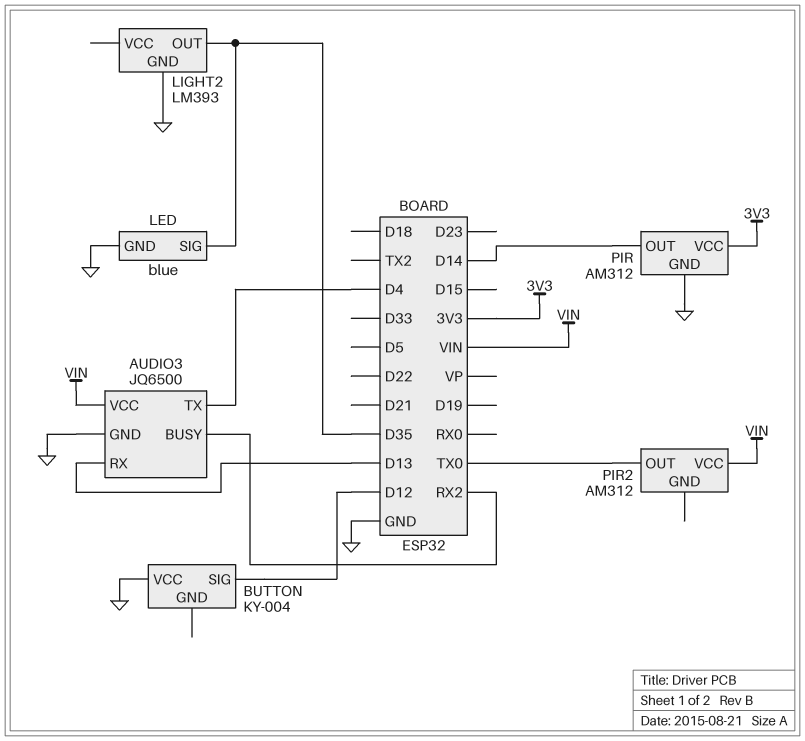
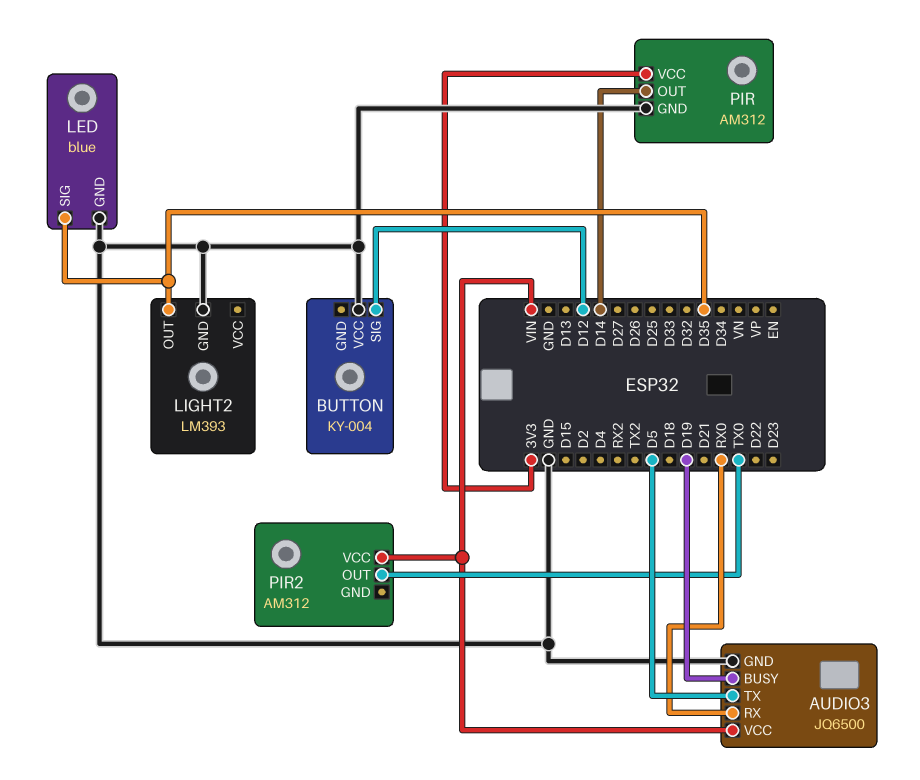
AUDIO3 pin BUSY: RX2 -> D19
AUDIO3 pin RX: D13 -> RX0
AUDIO3 pin TX: D4 -> D5

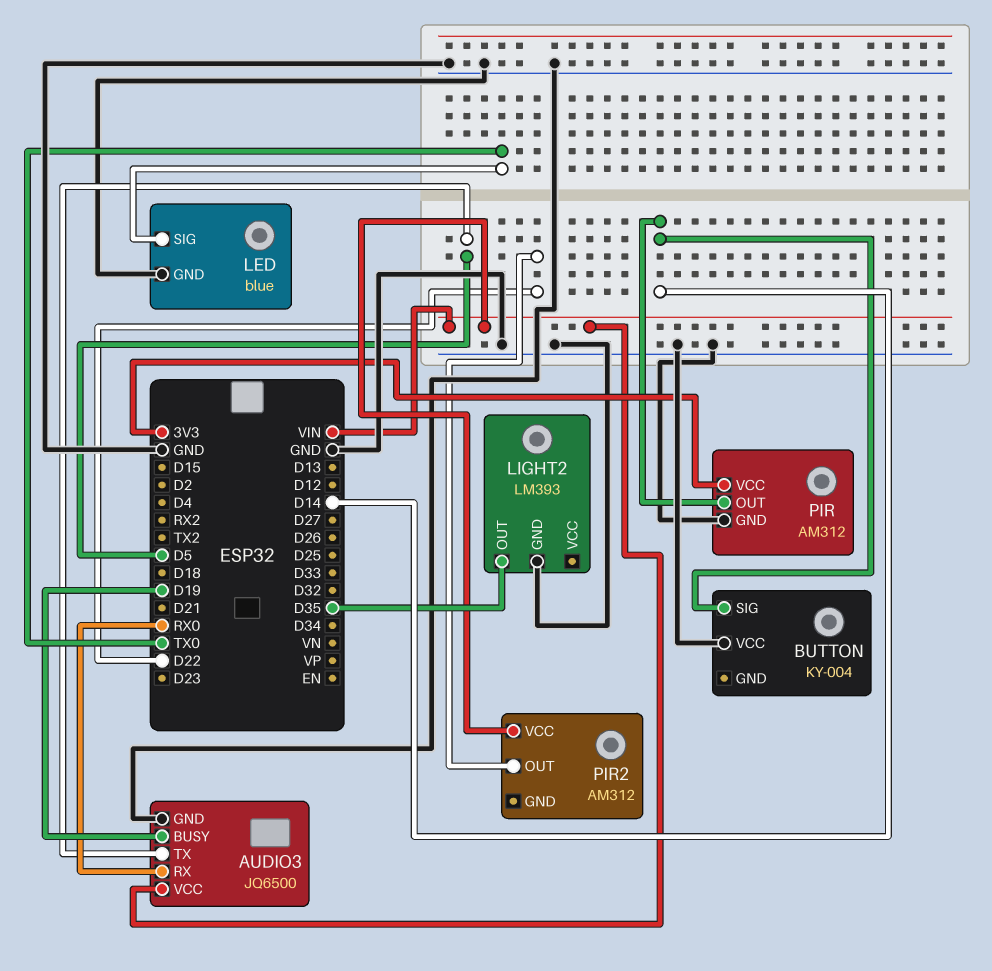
BUTTON pin SIG: D12 -> D14
LED pin SIG: D35 -> TX0
PIR2 pin OUT: TX0 -> D22

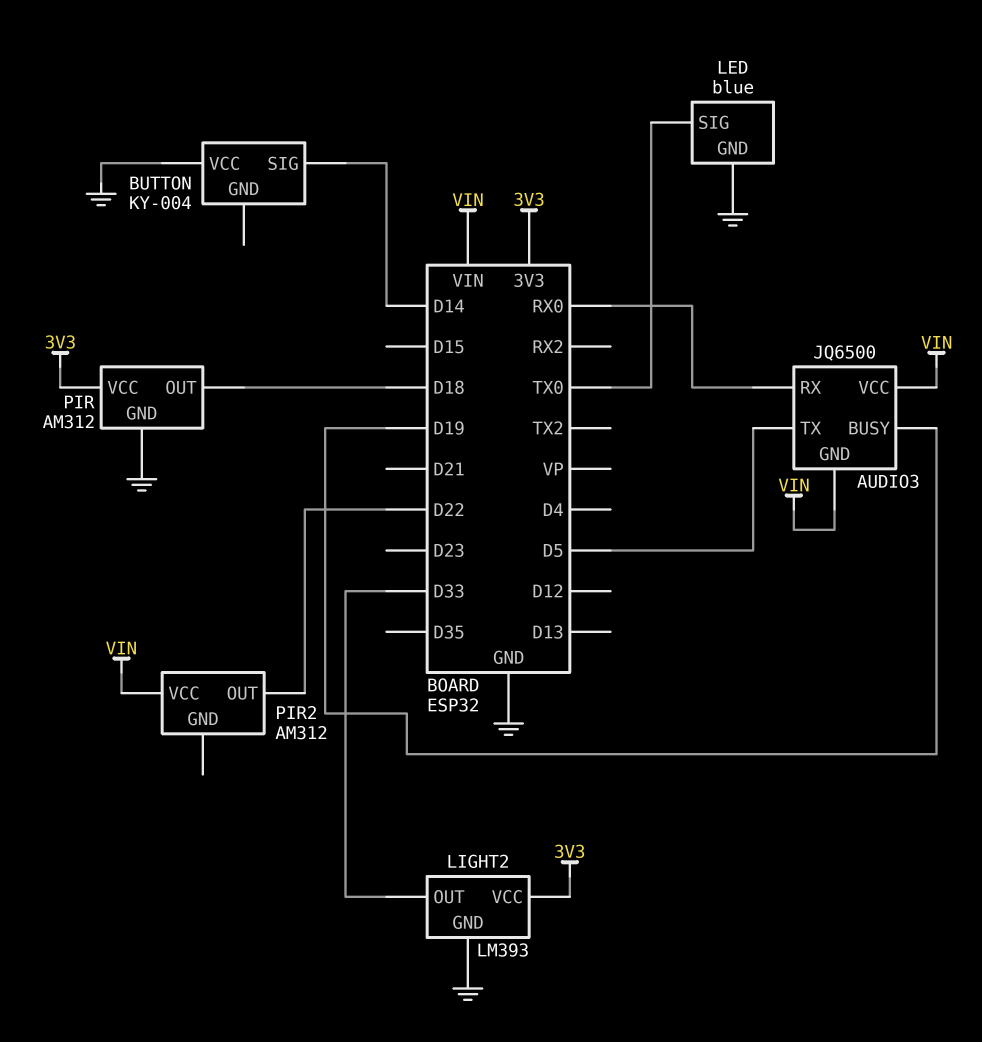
AUDIO3 pin GND: GND -> VIN
LIGHT2 pin OUT: D35 -> D33
LIGHT2 pin VCC: none -> 3V3
PIR pin OUT: D14 -> D18

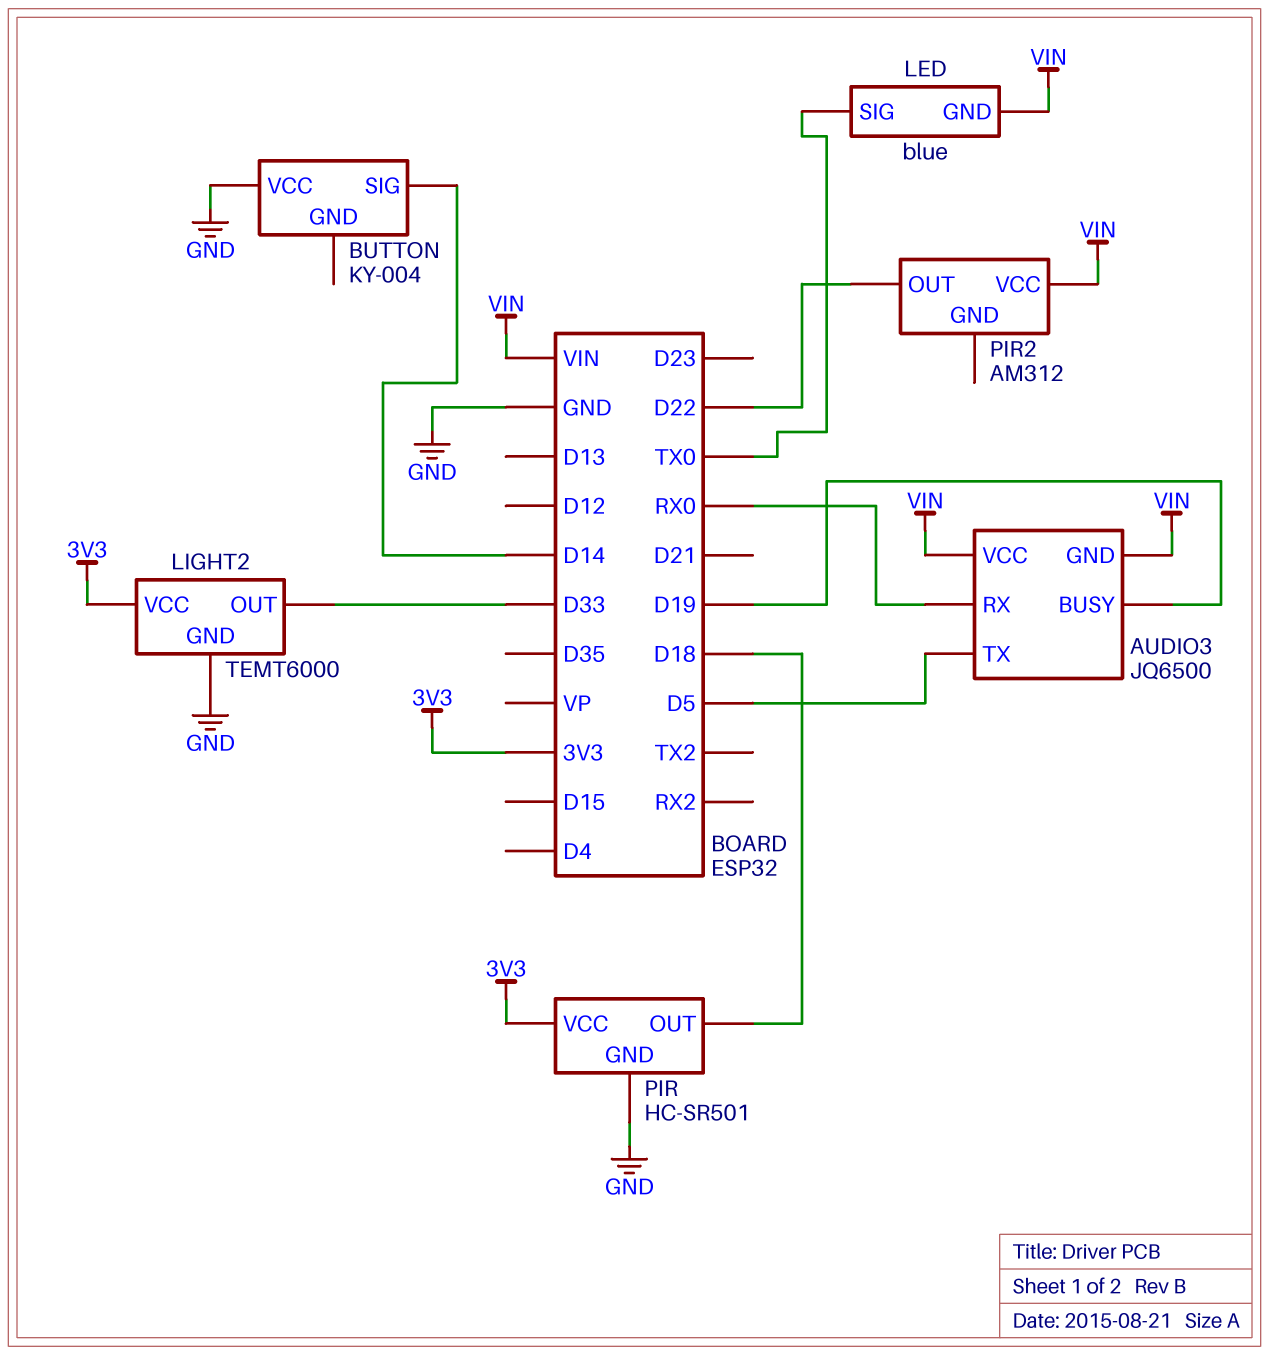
LED pin GND: GND -> VIN
LIGHT2: LM393 -> TEMT6000
PIR: AM312 -> HC-SR501

